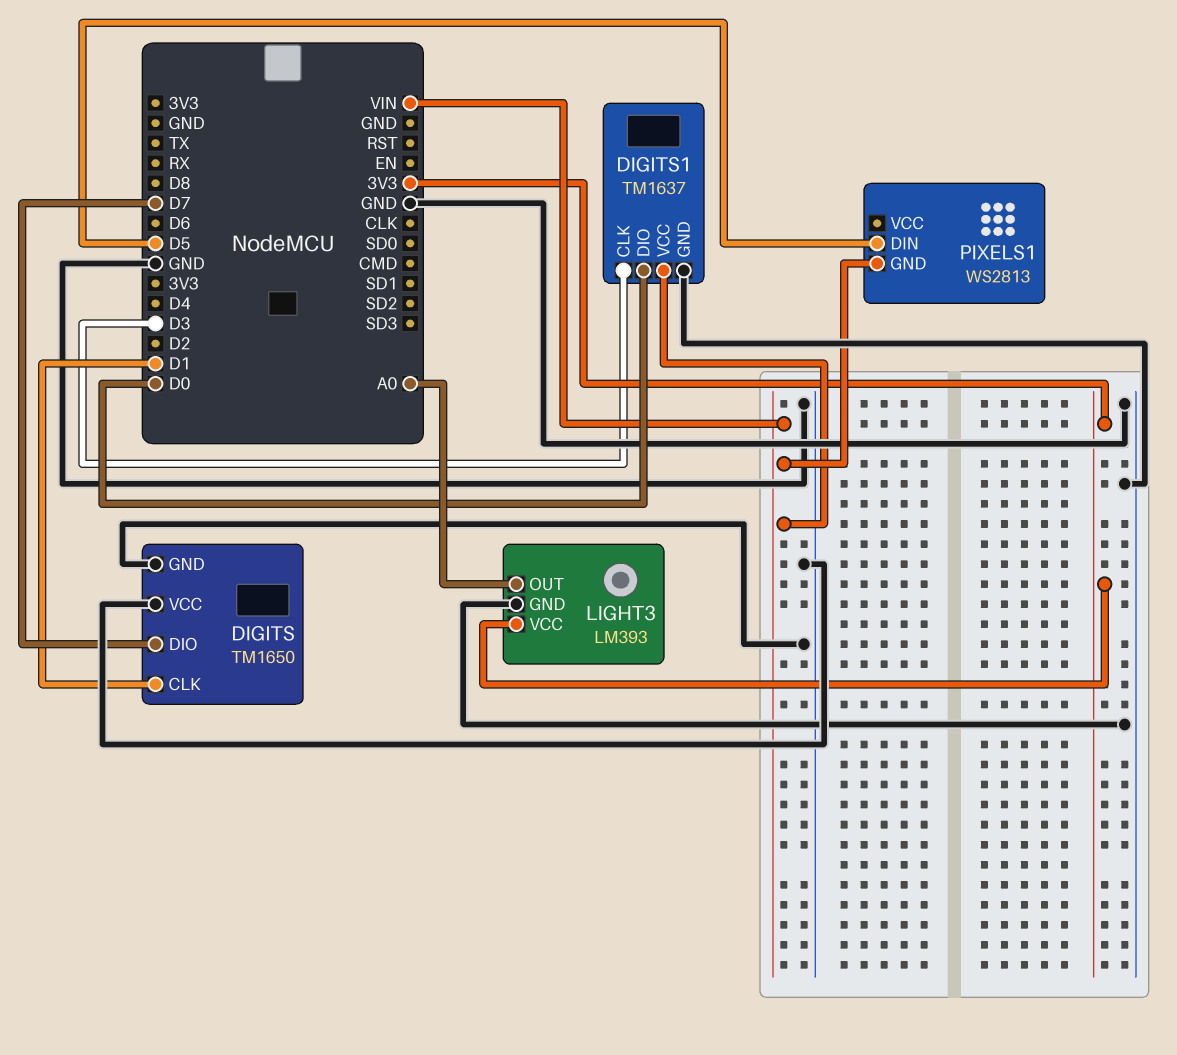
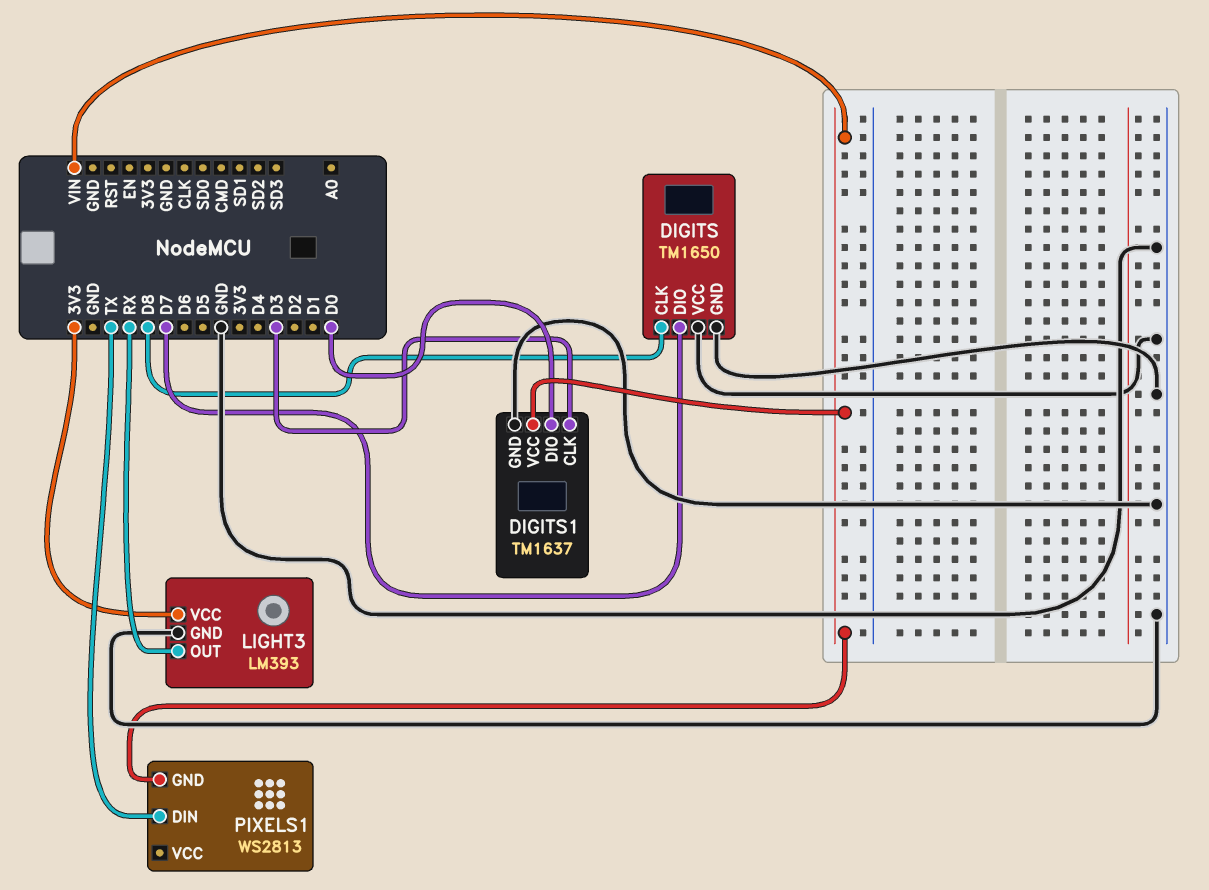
DIGITS pin CLK: D1 -> D8
LIGHT3 pin OUT: A0 -> RX
PIXELS1 pin DIN: D5 -> TX

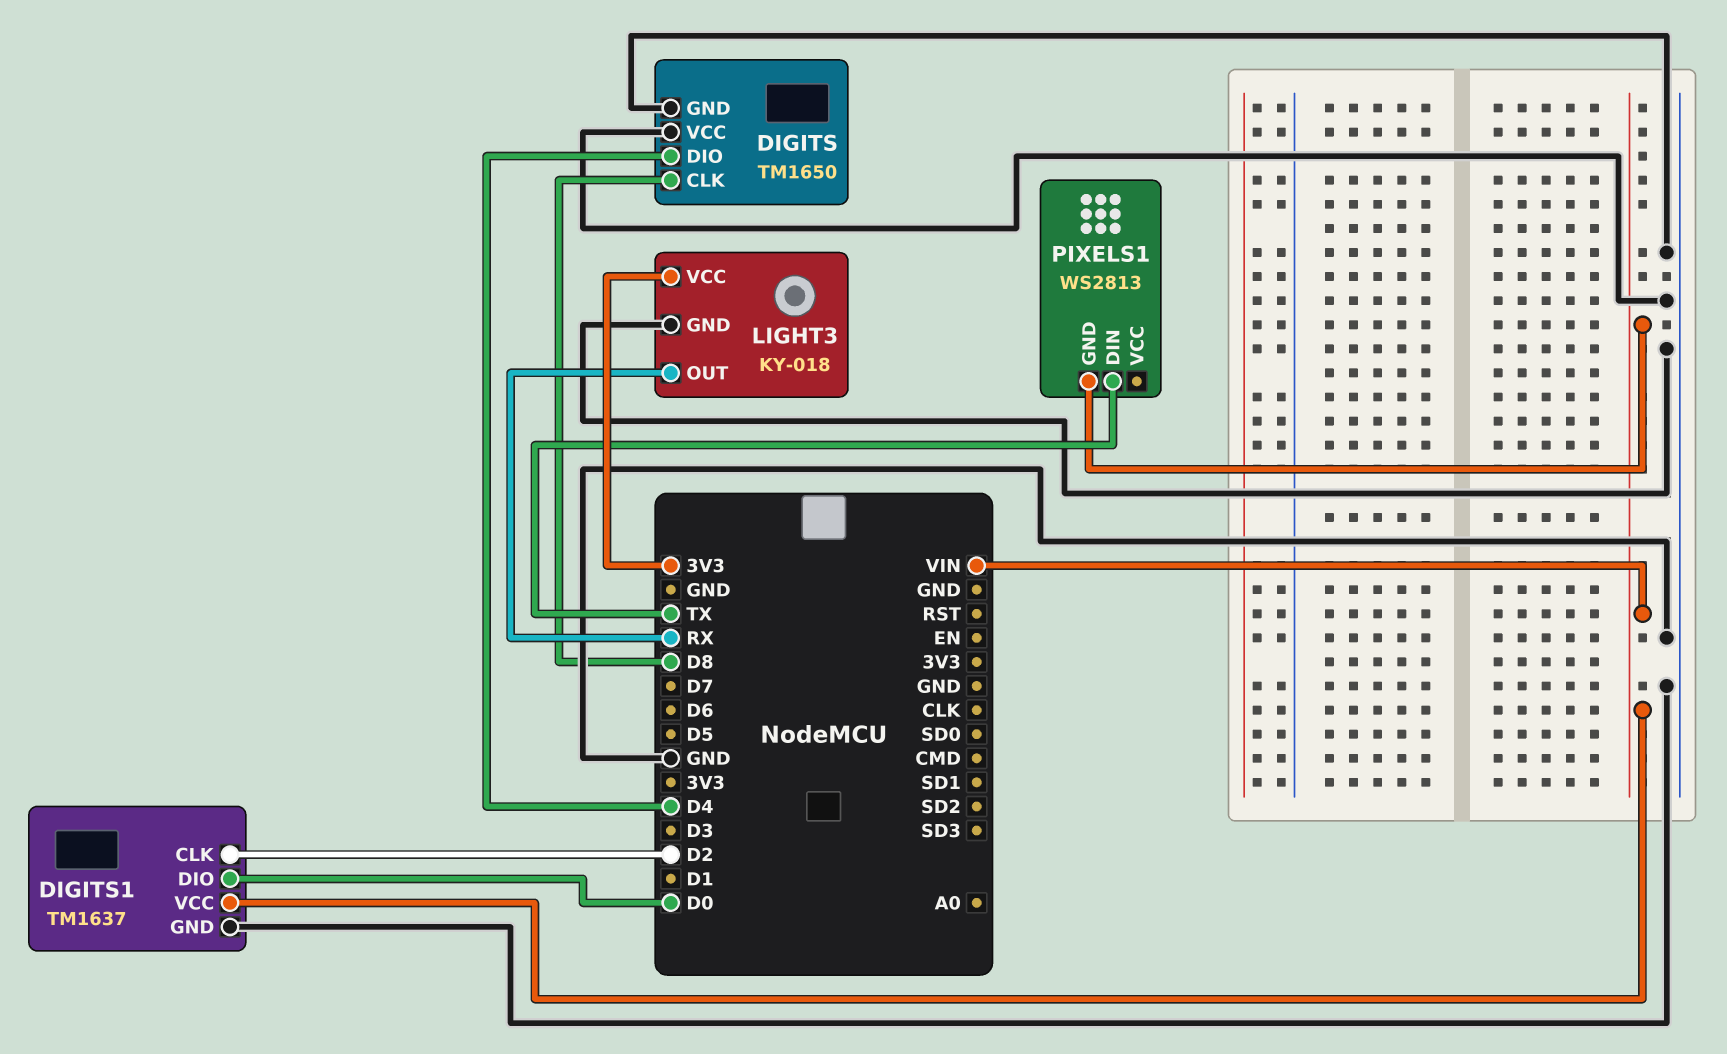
DIGITS pin DIO: D7 -> D4
DIGITS1 pin CLK: D3 -> D2
LIGHT3: LM393 -> KY-018

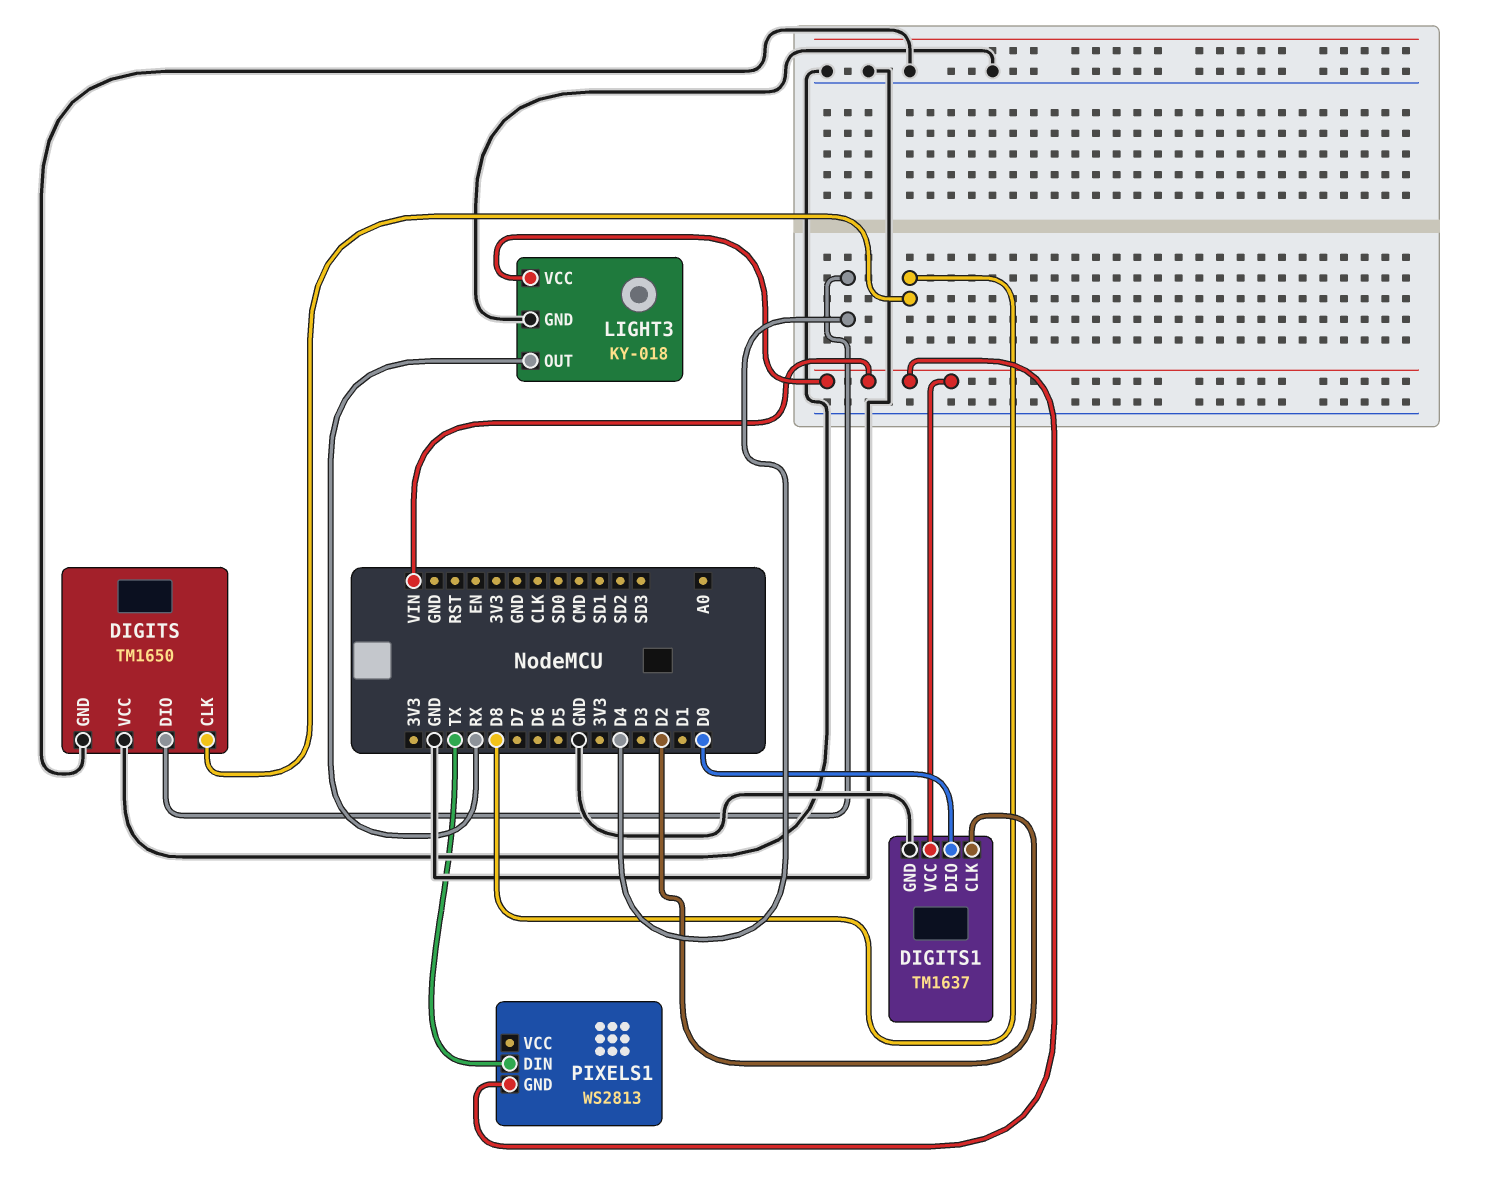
LIGHT3 pin VCC: 3V3 -> VIN

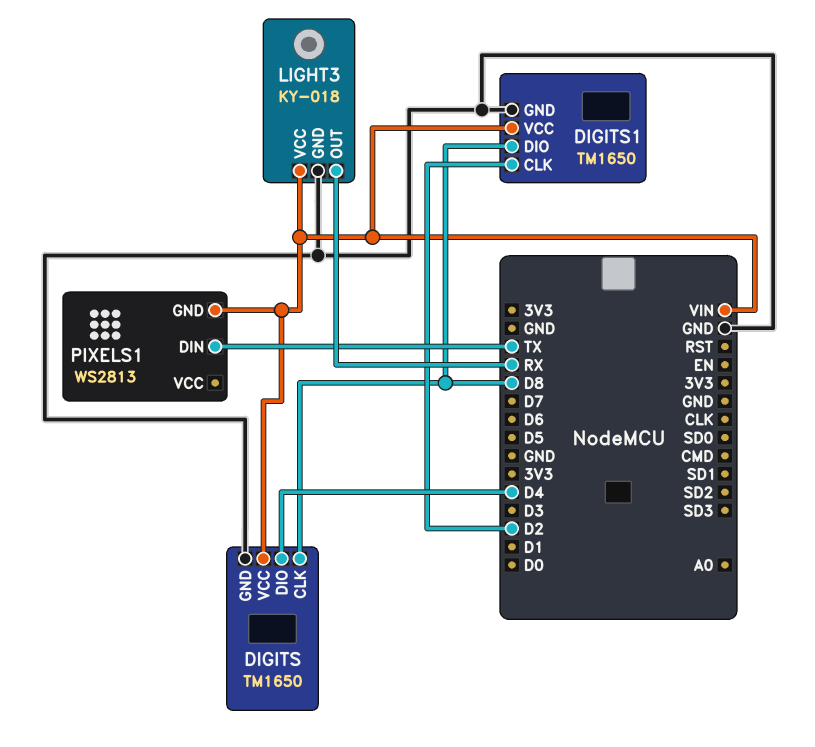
DIGITS pin VCC: GND -> VIN
DIGITS1: TM1637 -> TM1650
DIGITS1 pin DIO: D0 -> D8

